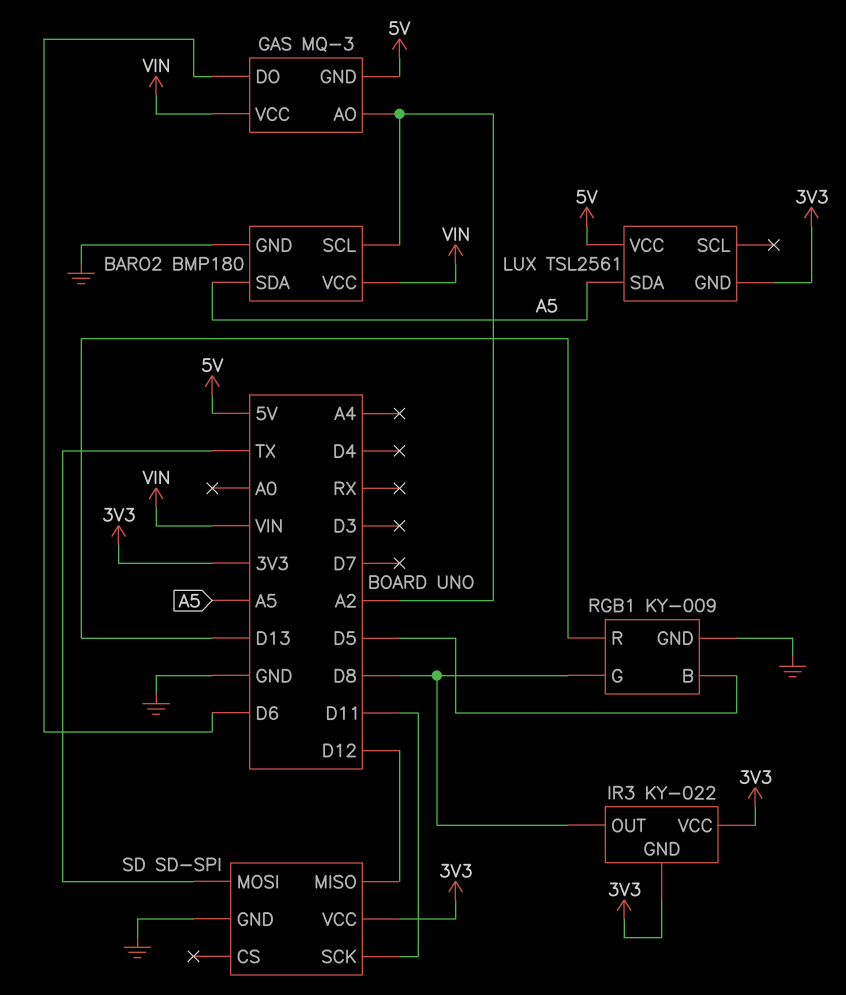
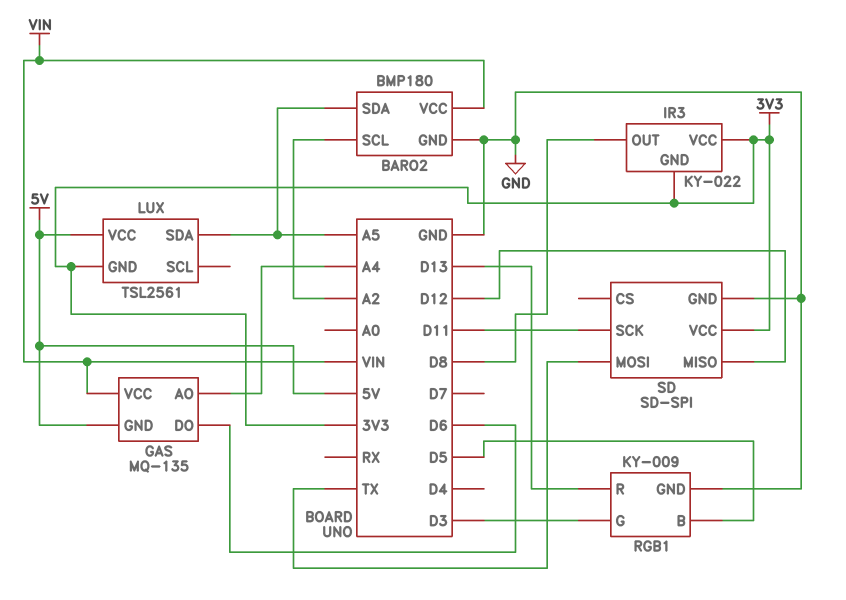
GAS: MQ-3 -> MQ-135
GAS pin AO: A2 -> A4
RGB1 pin G: D8 -> D3

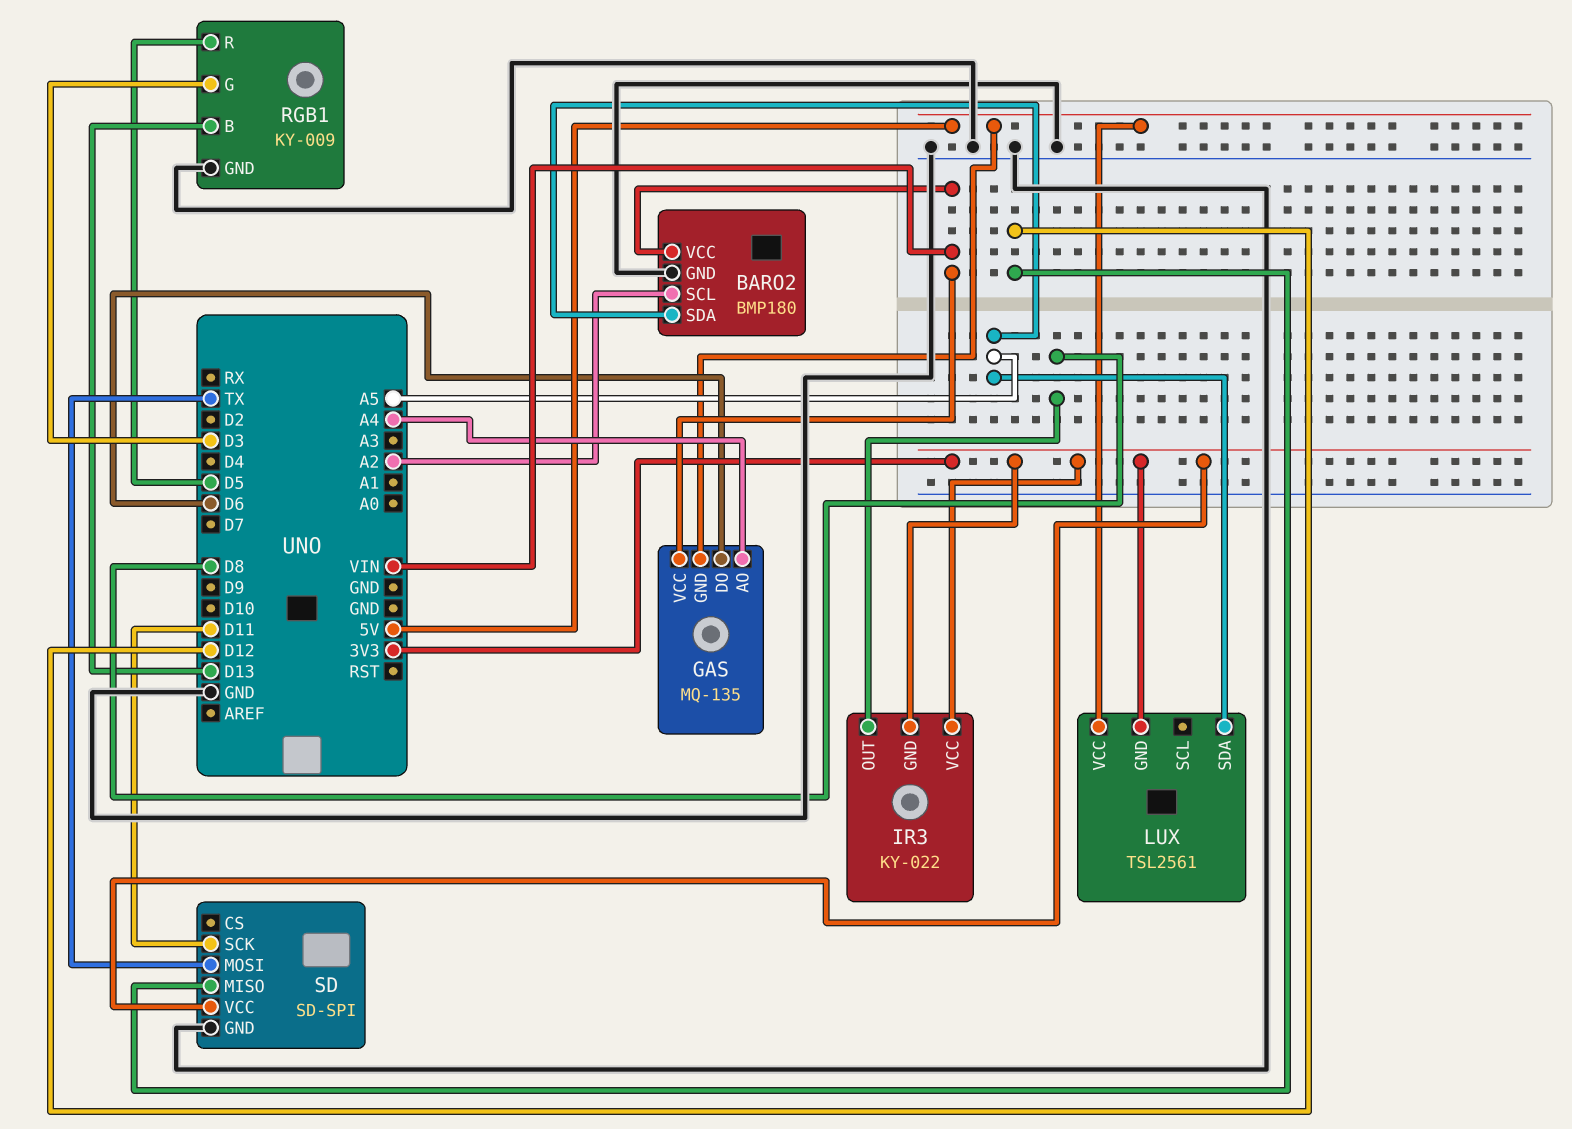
RGB1 pin B: D5 -> D13
RGB1 pin R: D13 -> D5

